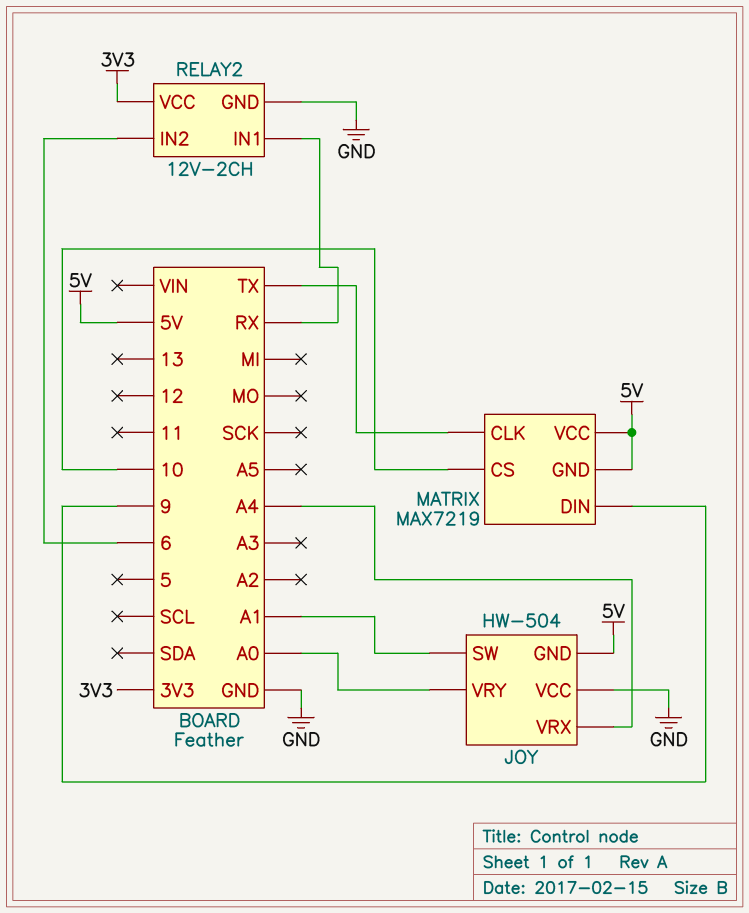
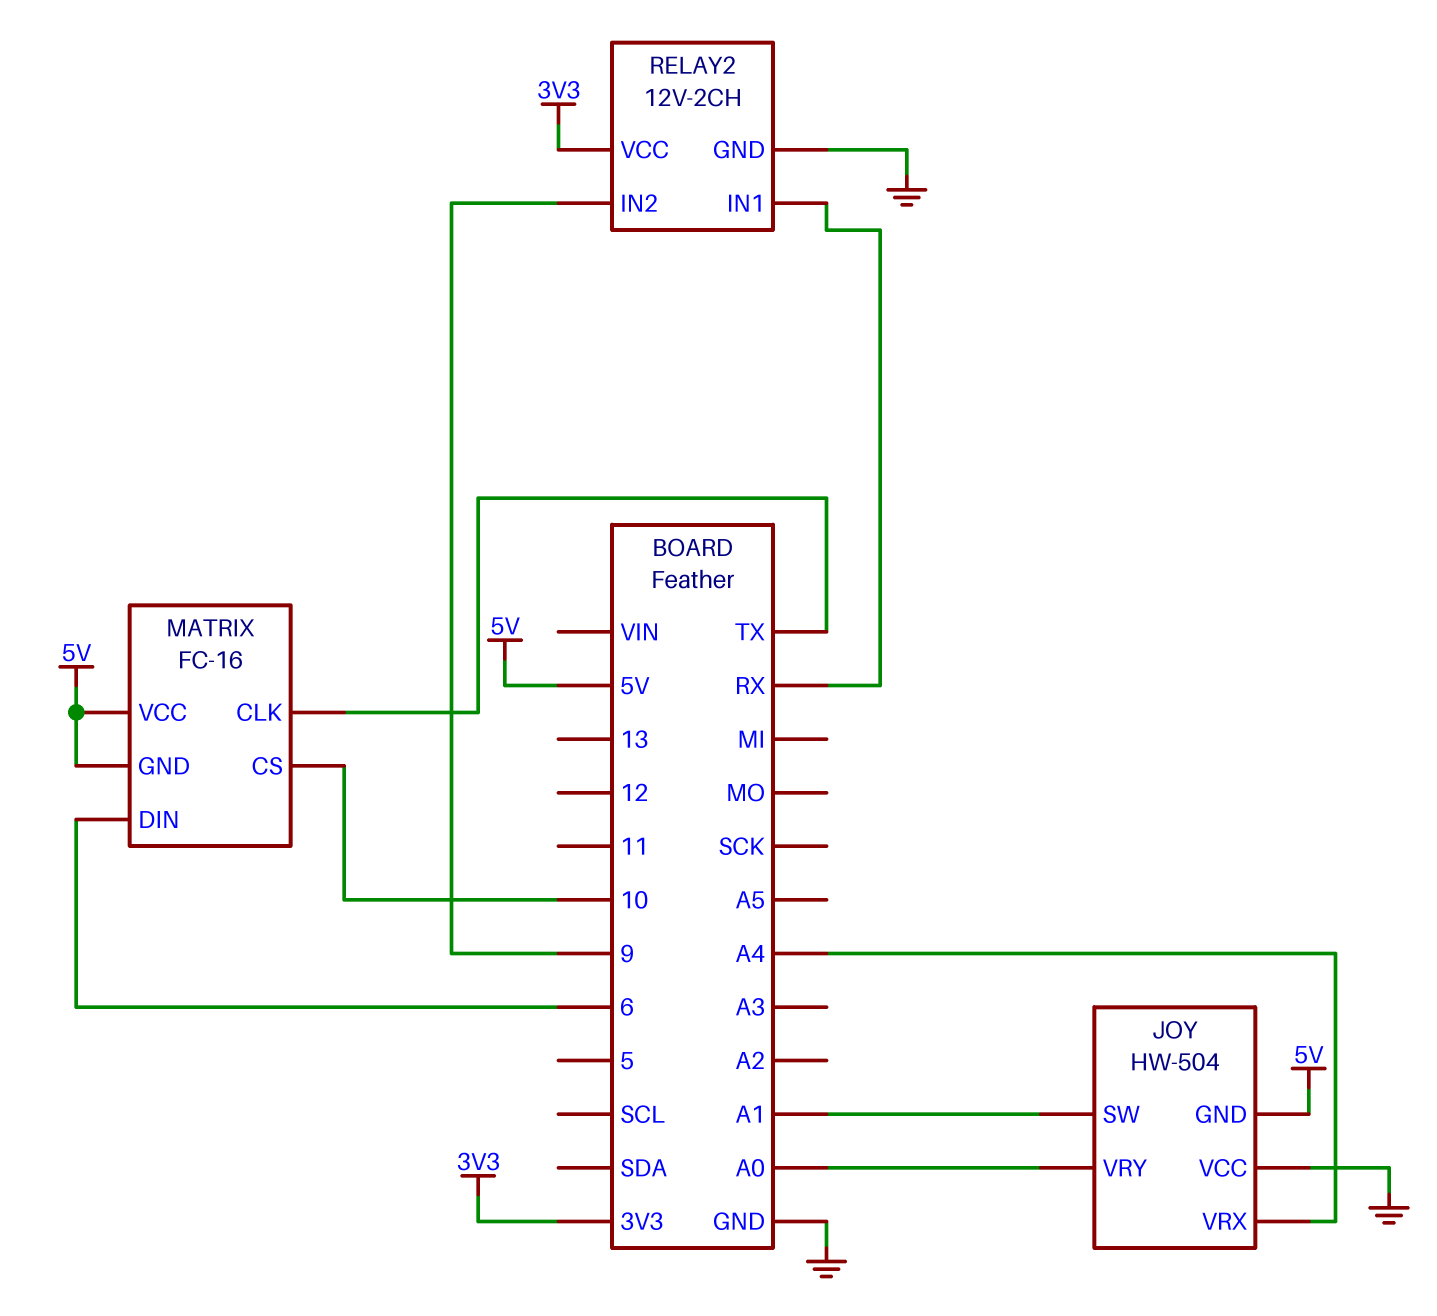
MATRIX: MAX7219 -> FC-16
MATRIX pin DIN: 9 -> 6
RELAY2 pin IN2: 6 -> 9

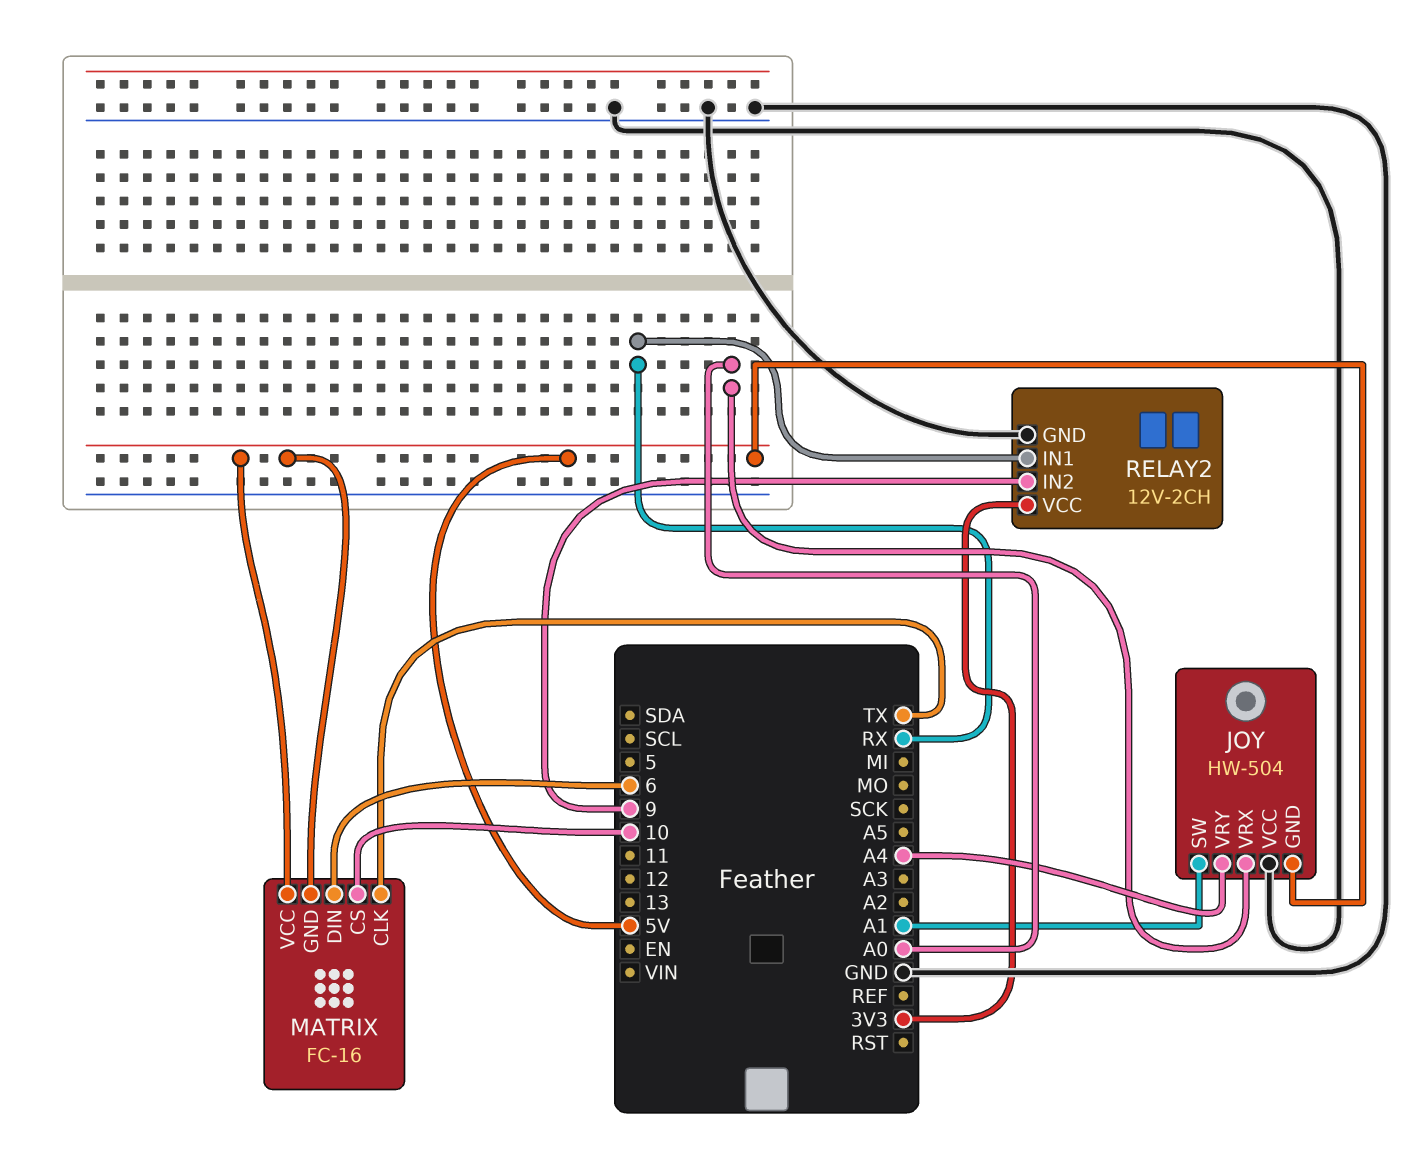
JOY pin VRX: A4 -> A0
JOY pin VRY: A0 -> A4

